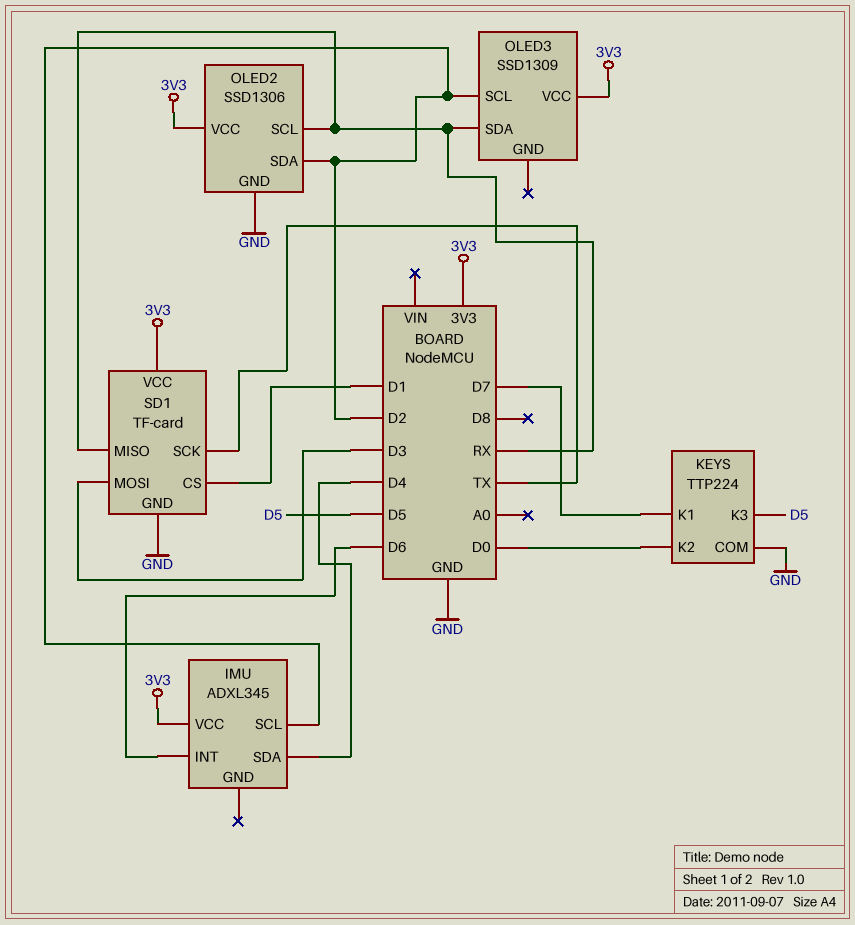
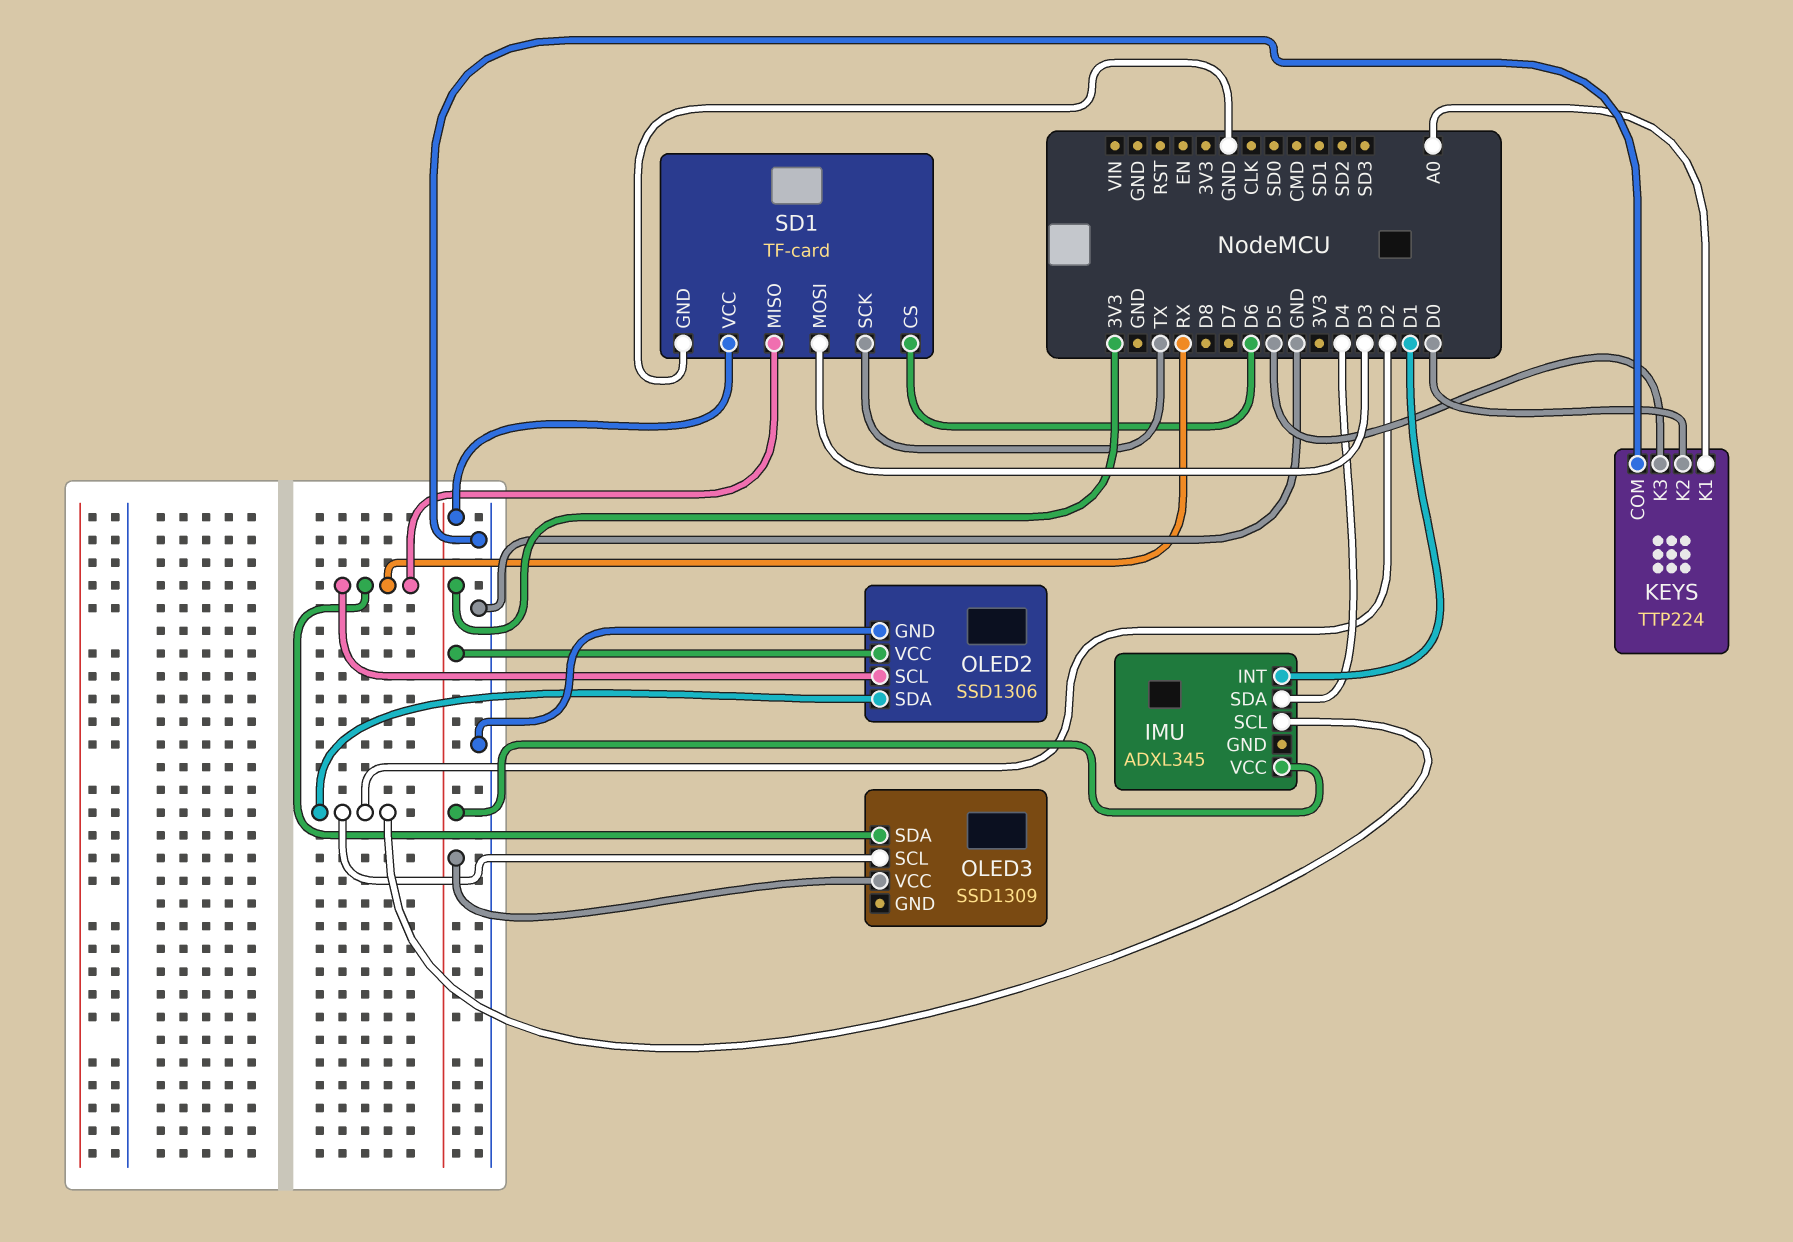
IMU pin INT: D6 -> D1
KEYS pin K1: D7 -> A0
SD1 pin CS: D1 -> D6

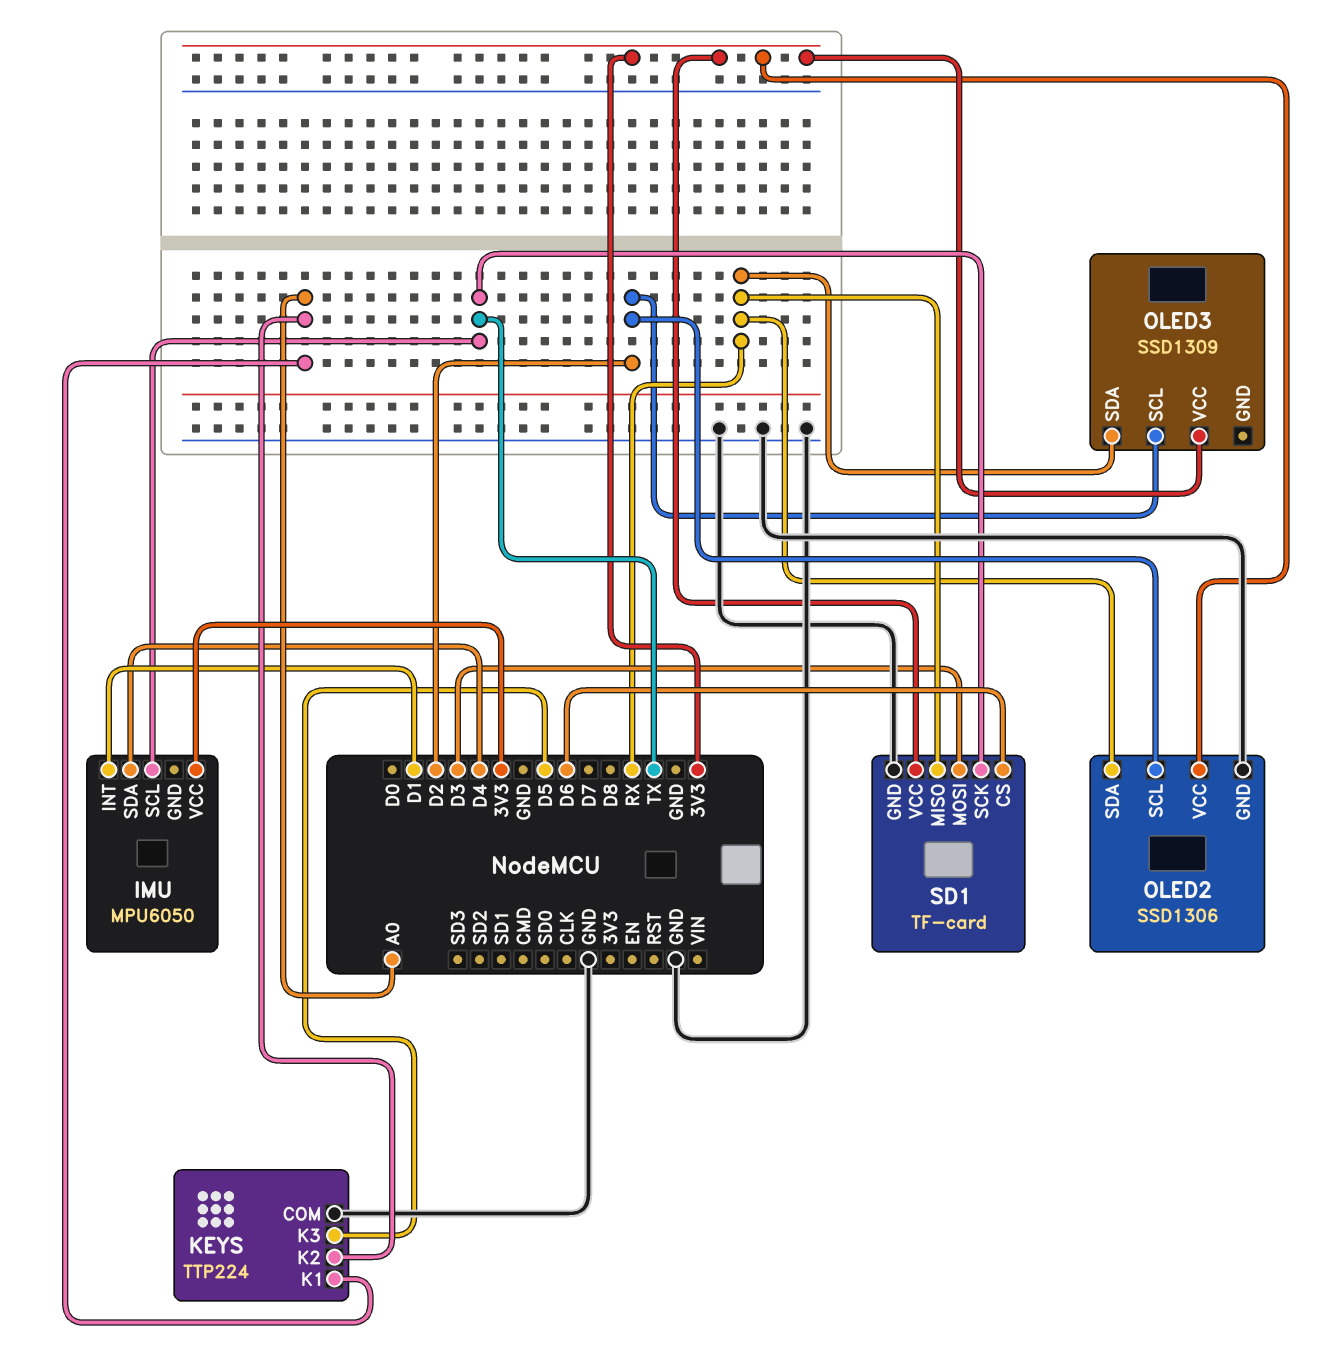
IMU: ADXL345 -> MPU6050
IMU pin SCL: D2 -> TX
KEYS pin K2: D0 -> A0
OLED2 pin SCL: RX -> D2
OLED2 pin SDA: D2 -> RX

